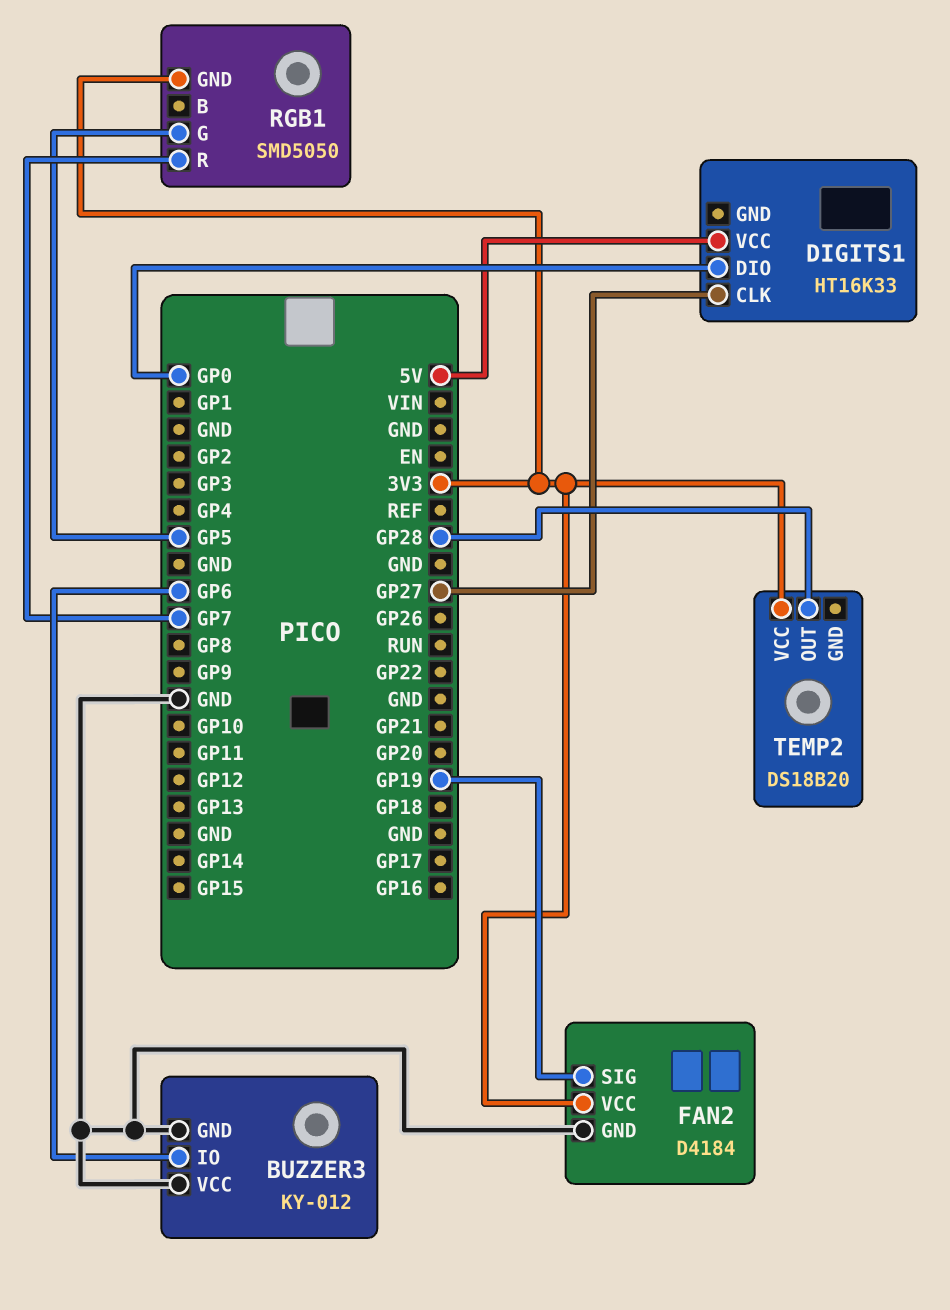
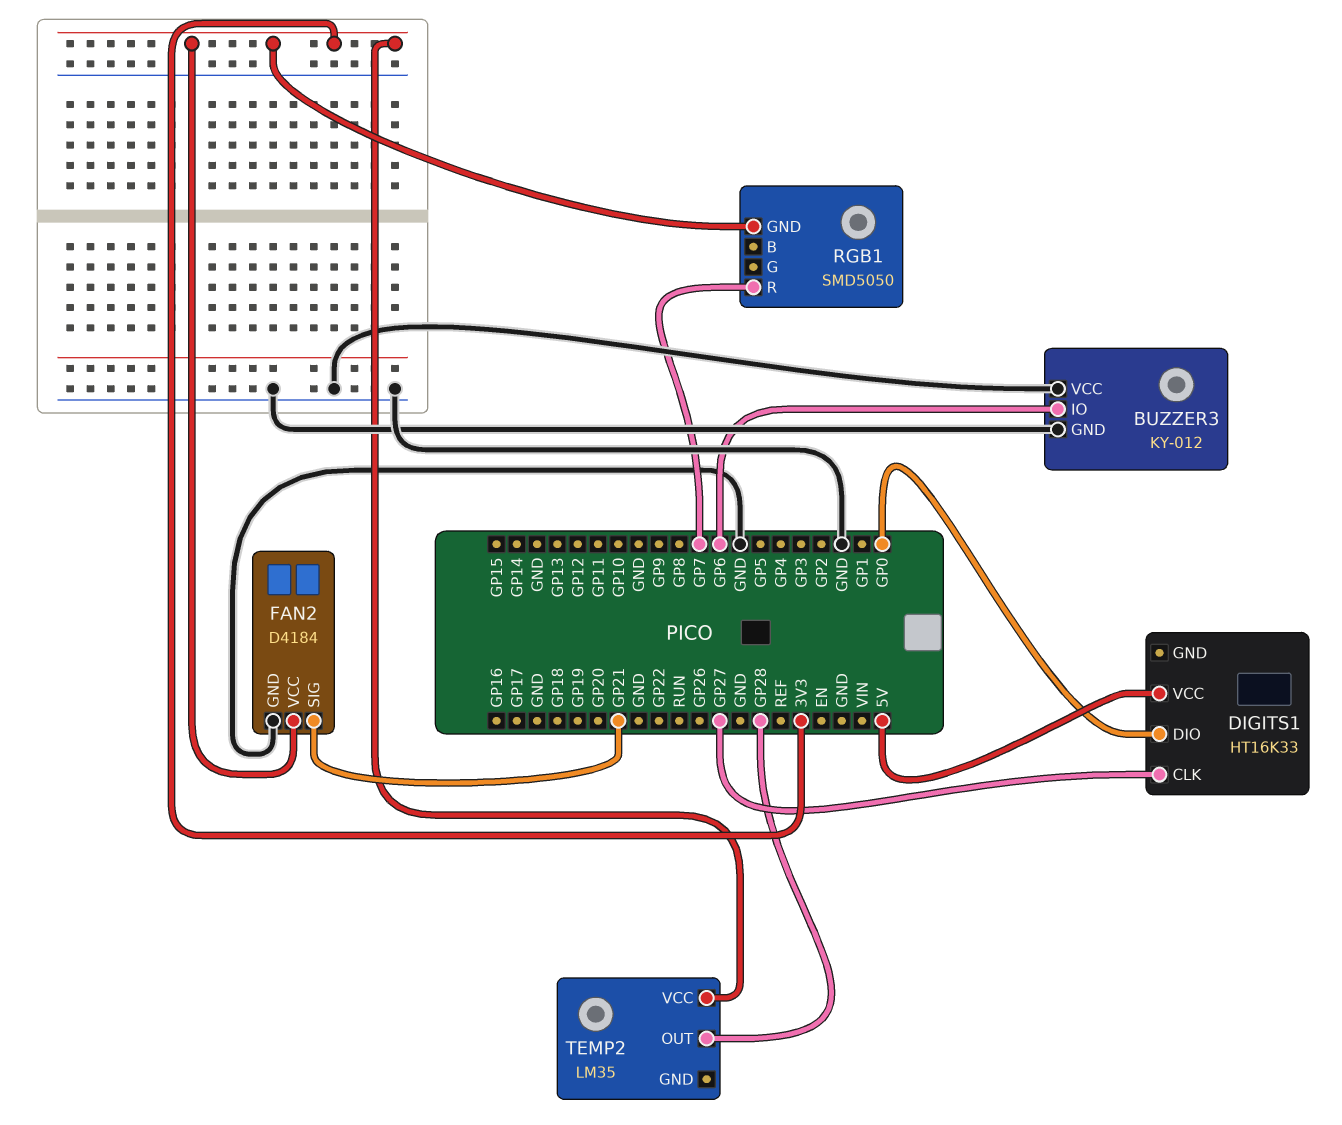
FAN2 pin SIG: GP19 -> GP21
RGB1 pin G: GP5 -> none
TEMP2: DS18B20 -> LM35

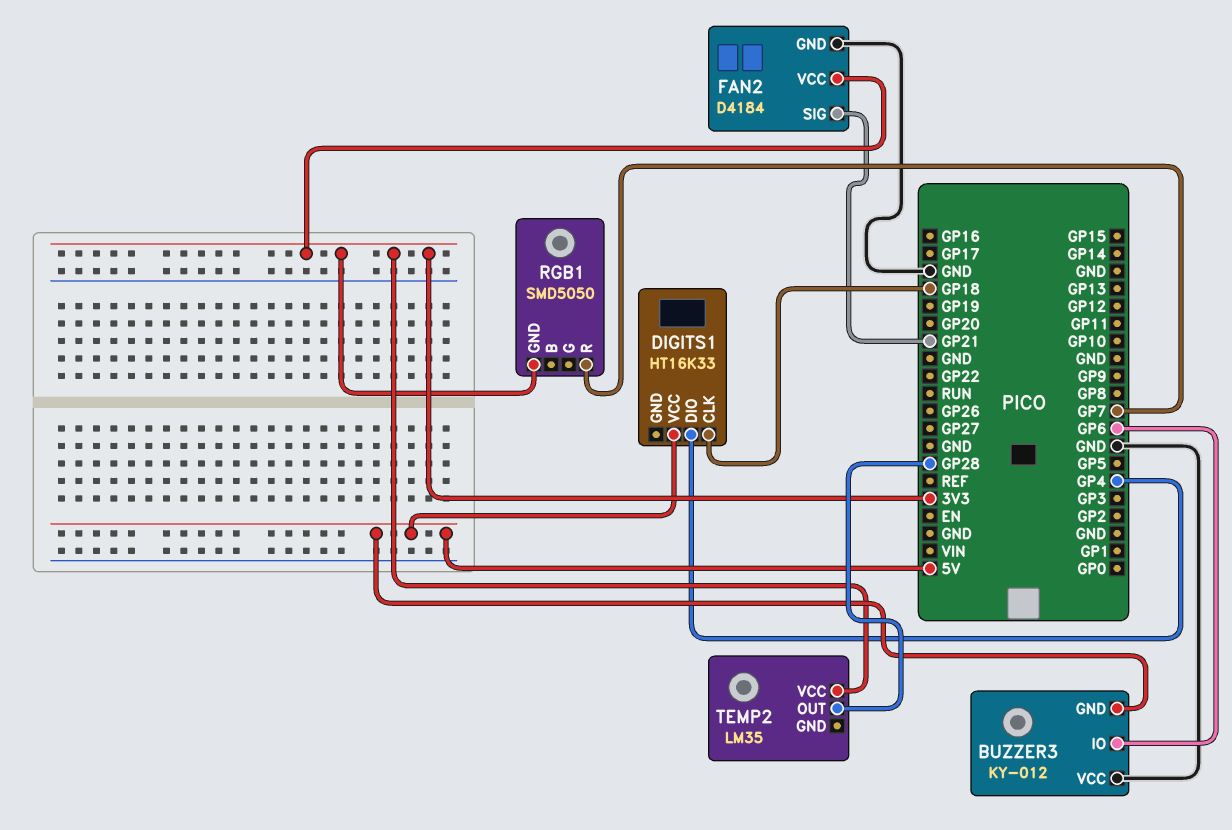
BUZZER3 pin GND: GND -> 5V
DIGITS1 pin CLK: GP27 -> GP18
DIGITS1 pin DIO: GP0 -> GP4

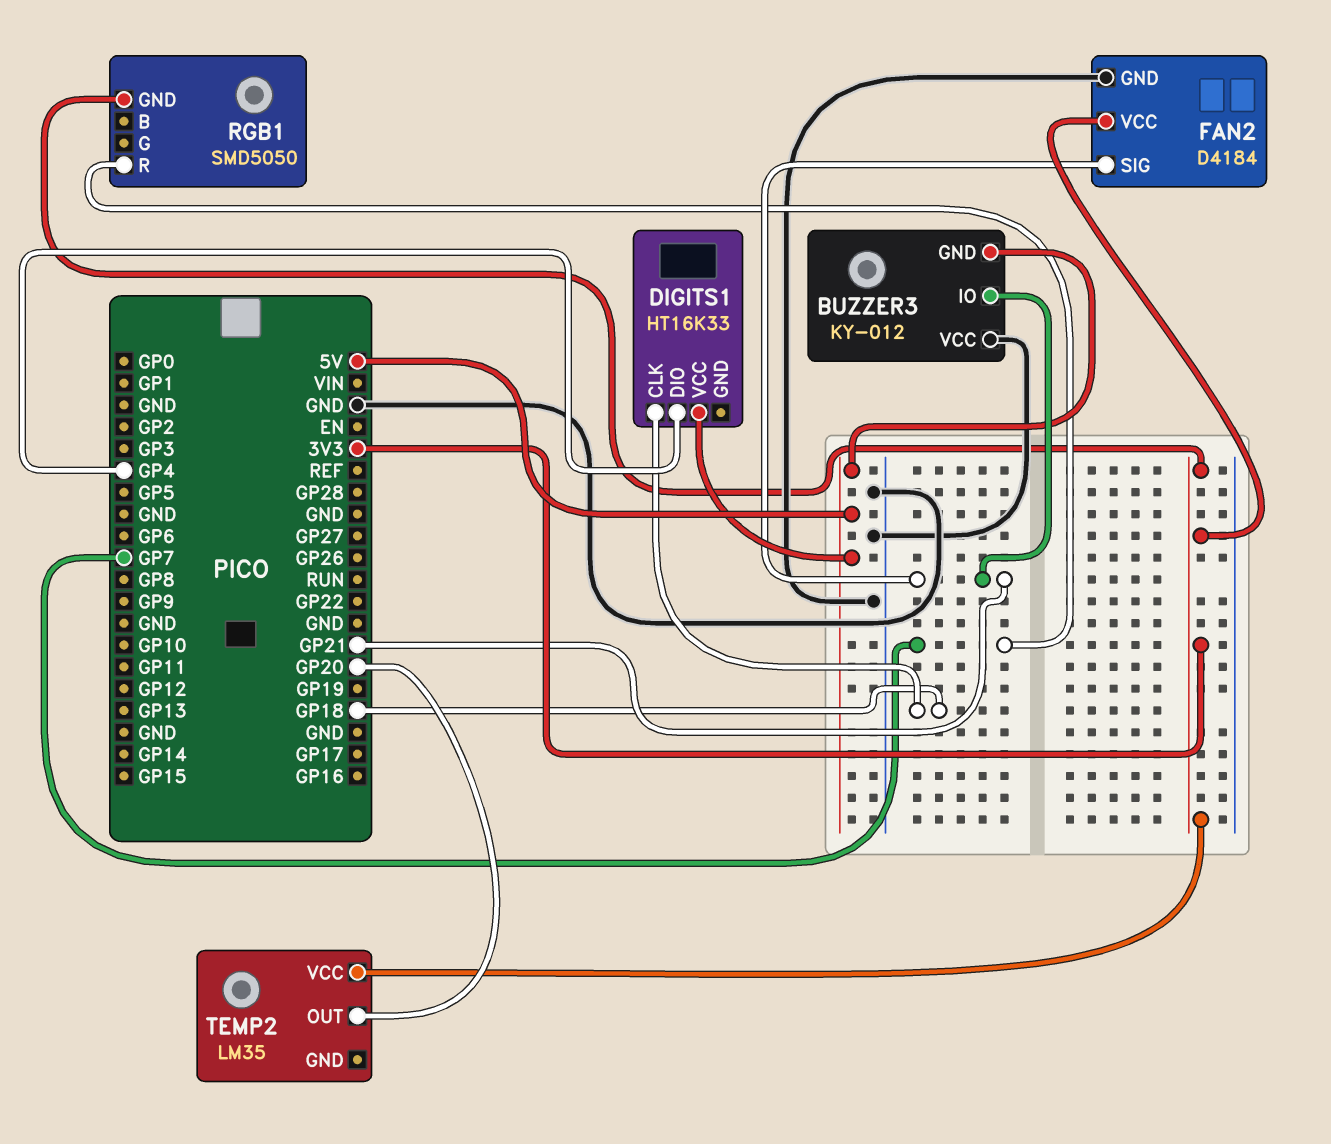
BUZZER3 pin IO: GP6 -> GP21
TEMP2 pin OUT: GP28 -> GP20

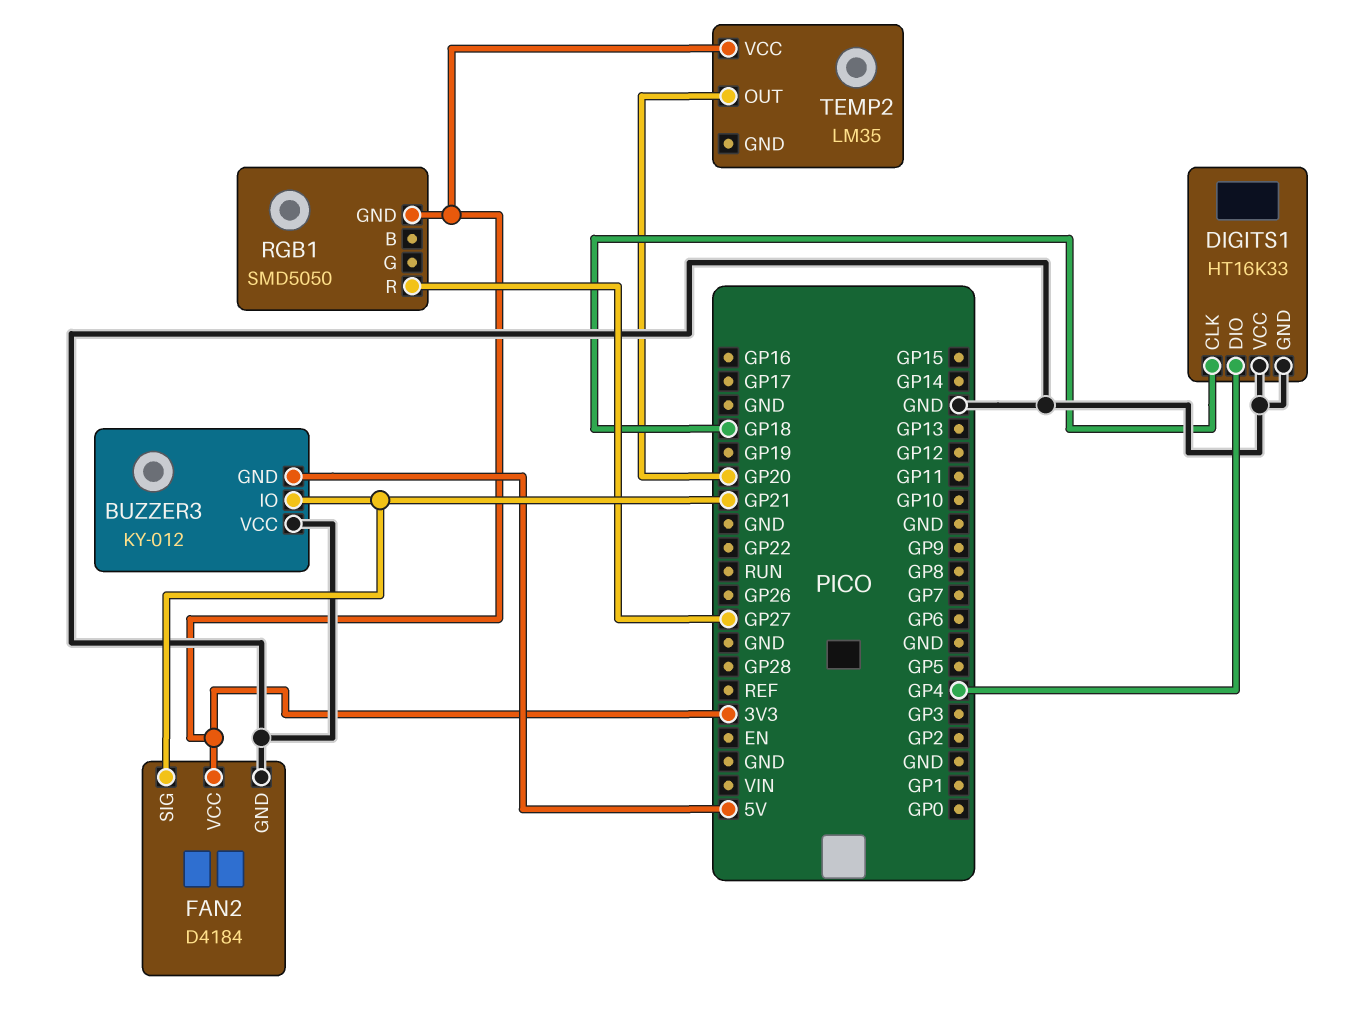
DIGITS1 pin GND: none -> GND
DIGITS1 pin VCC: 5V -> GND
RGB1 pin R: GP7 -> GP27

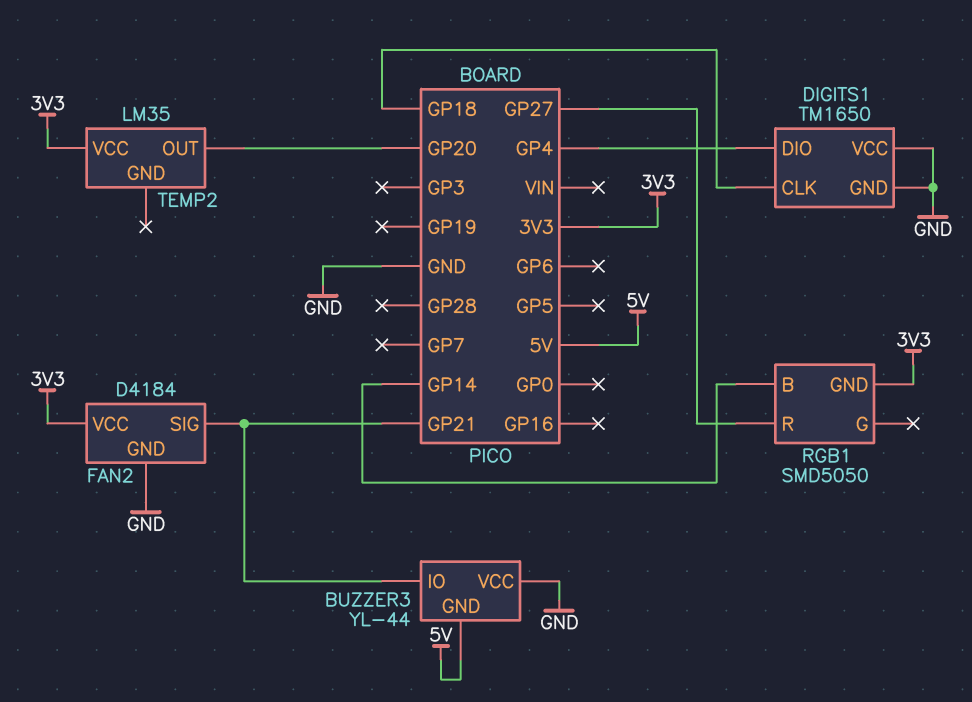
BUZZER3: KY-012 -> YL-44
DIGITS1: HT16K33 -> TM1650
RGB1 pin B: none -> GP14

